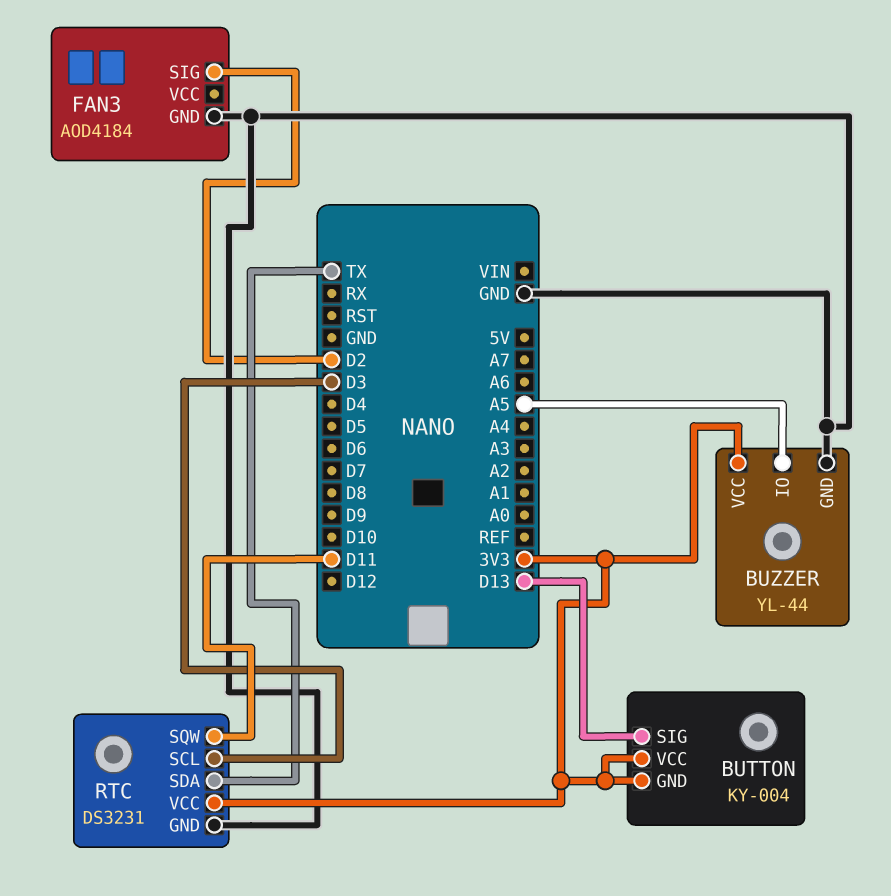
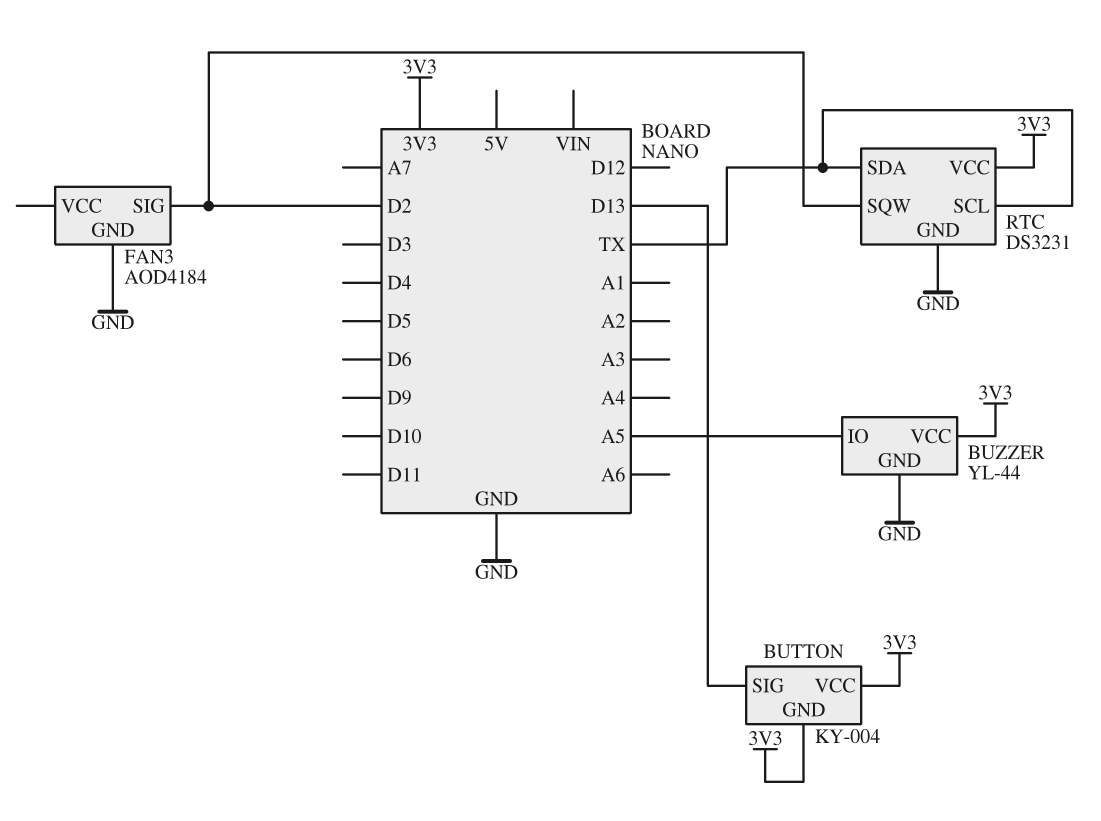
RTC pin SCL: D3 -> TX
RTC pin SQW: D11 -> D2

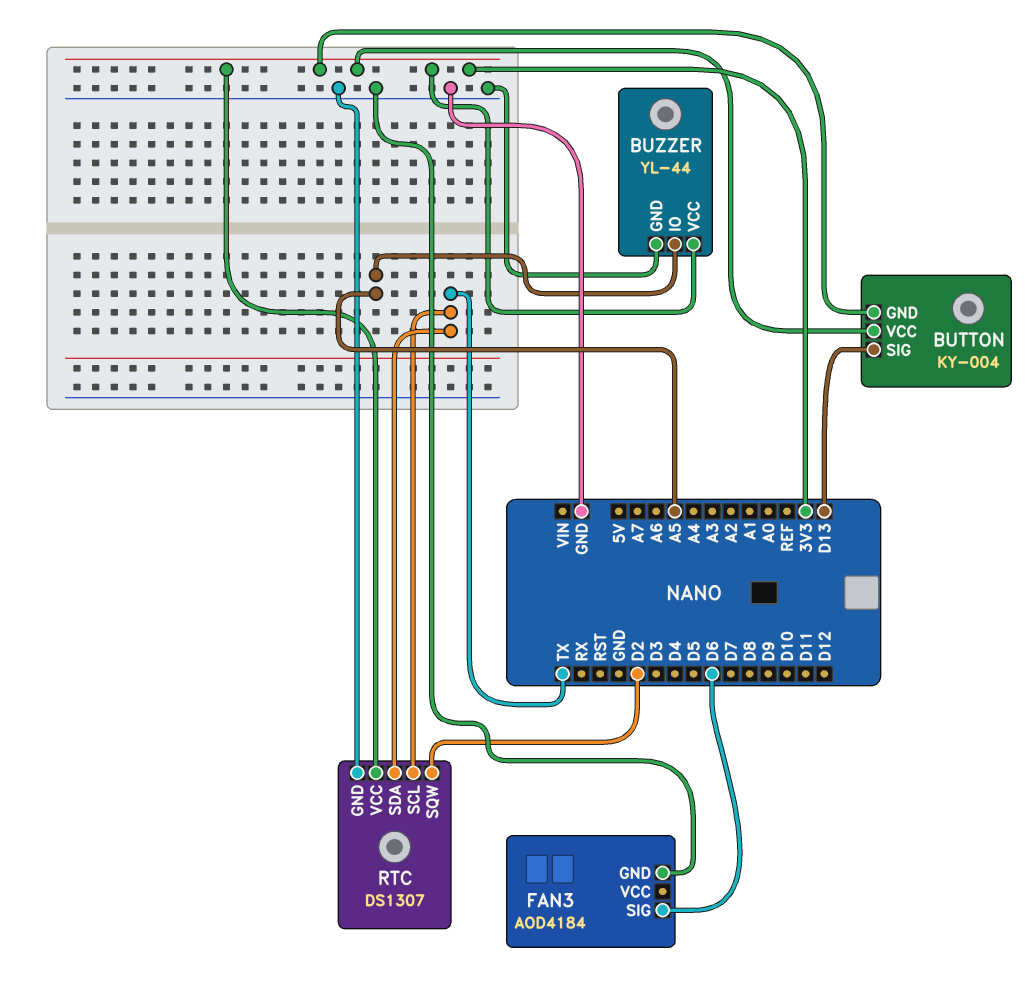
FAN3 pin SIG: D2 -> D6
RTC: DS3231 -> DS1307

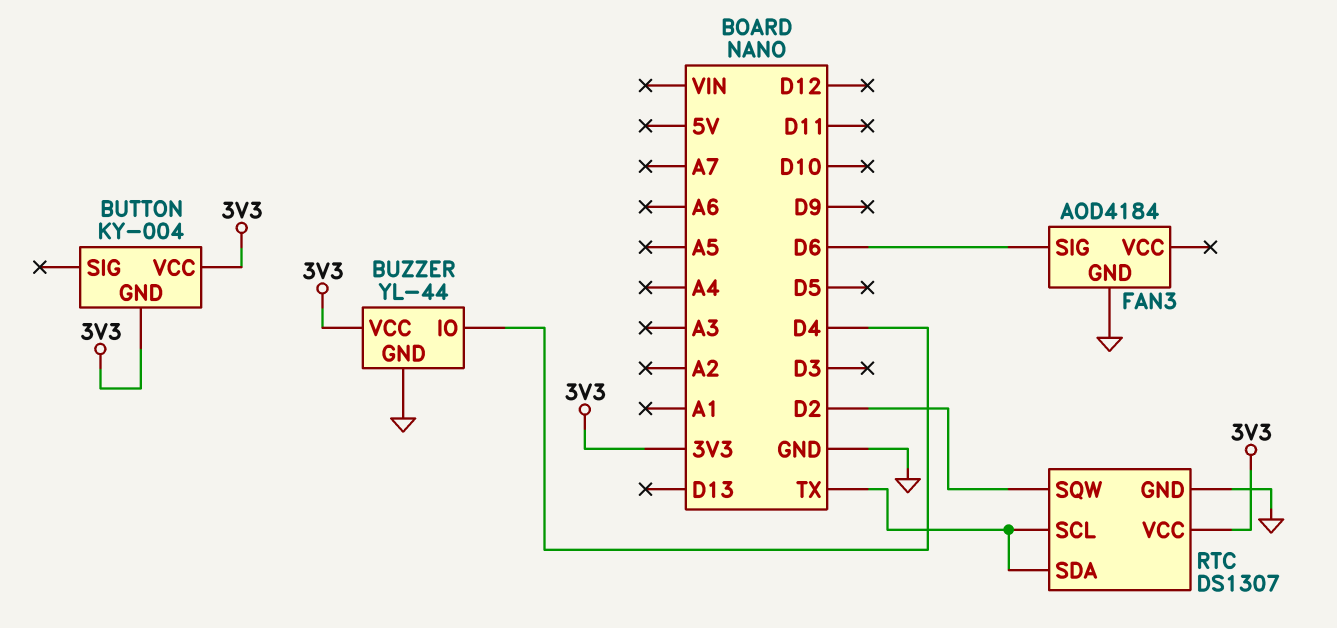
BUTTON pin SIG: D13 -> none
BUZZER pin IO: A5 -> D4

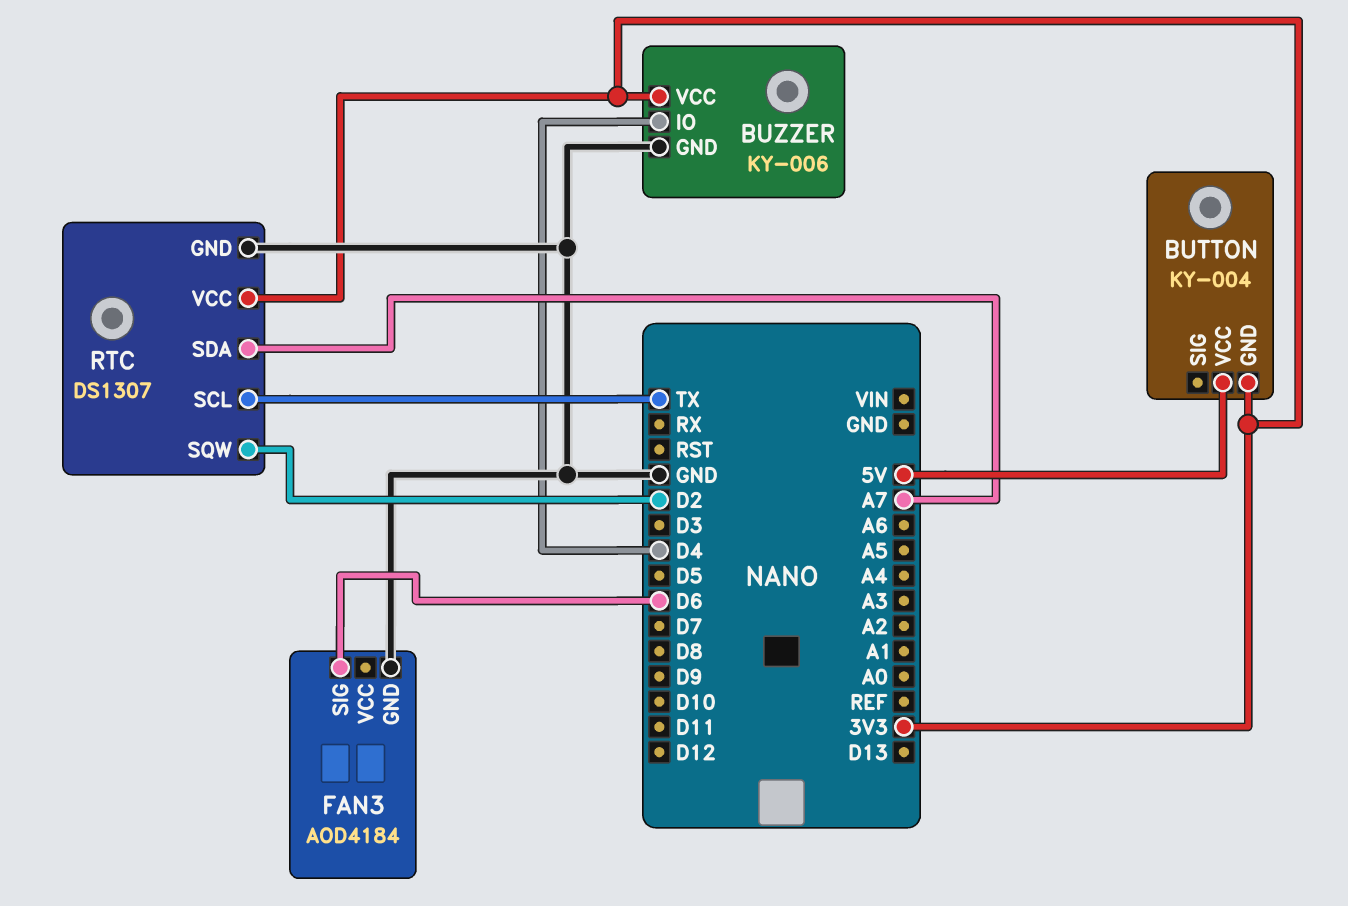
BUTTON pin VCC: 3V3 -> 5V
BUZZER: YL-44 -> KY-006
RTC pin SDA: TX -> A7

